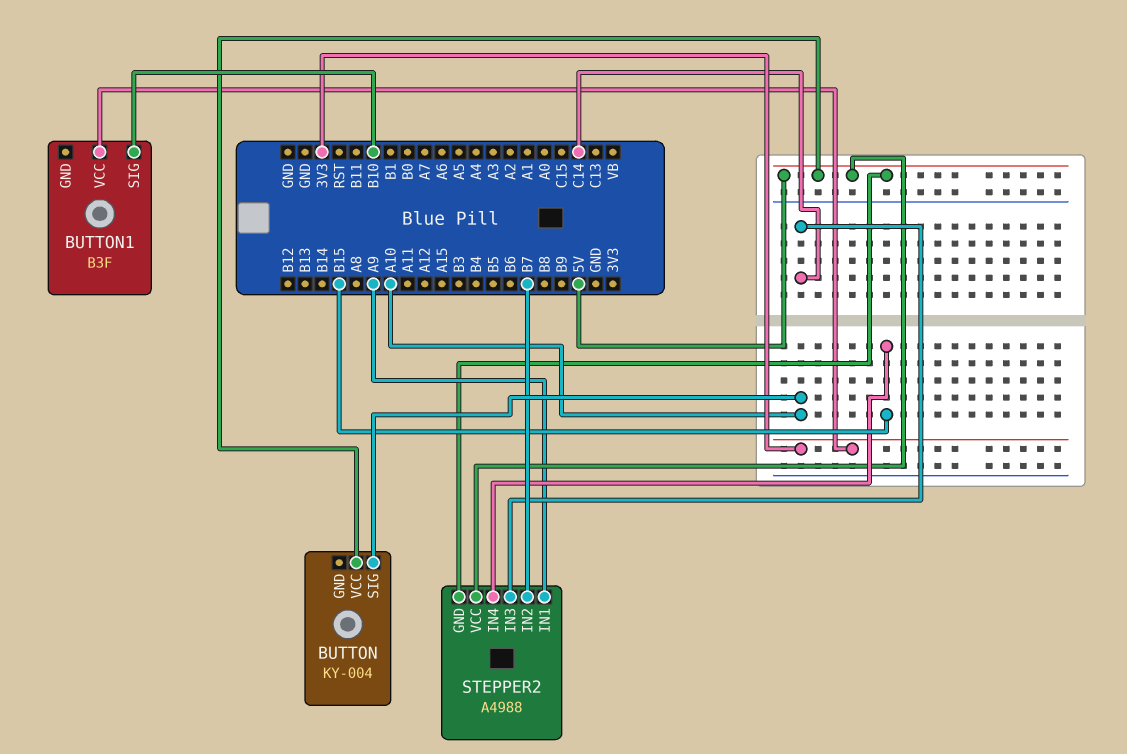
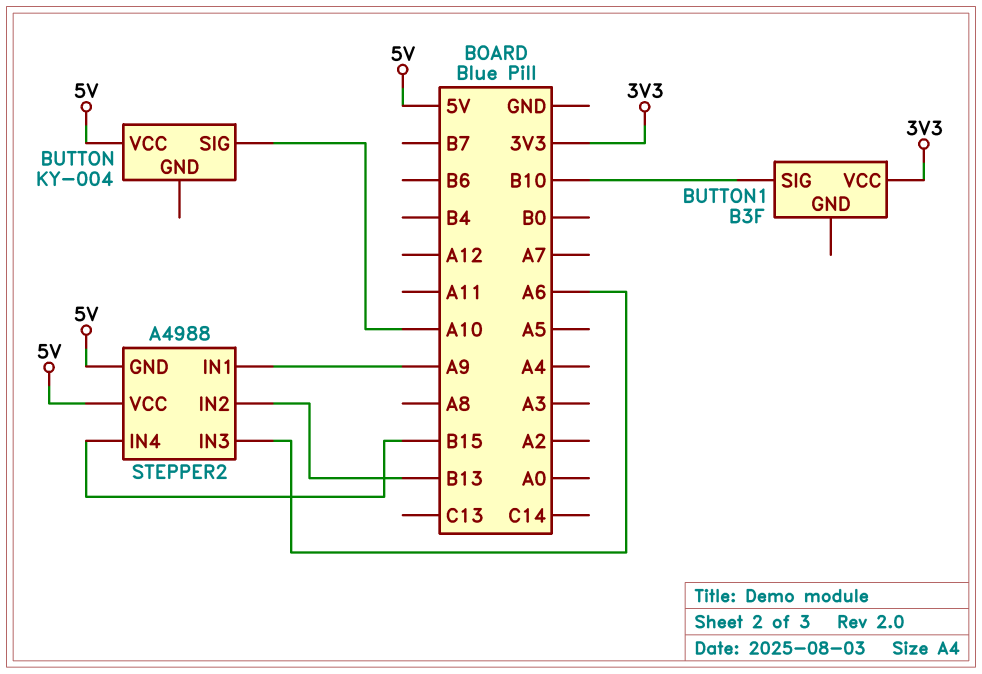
STEPPER2 pin IN2: B7 -> B13
STEPPER2 pin IN3: C14 -> A6

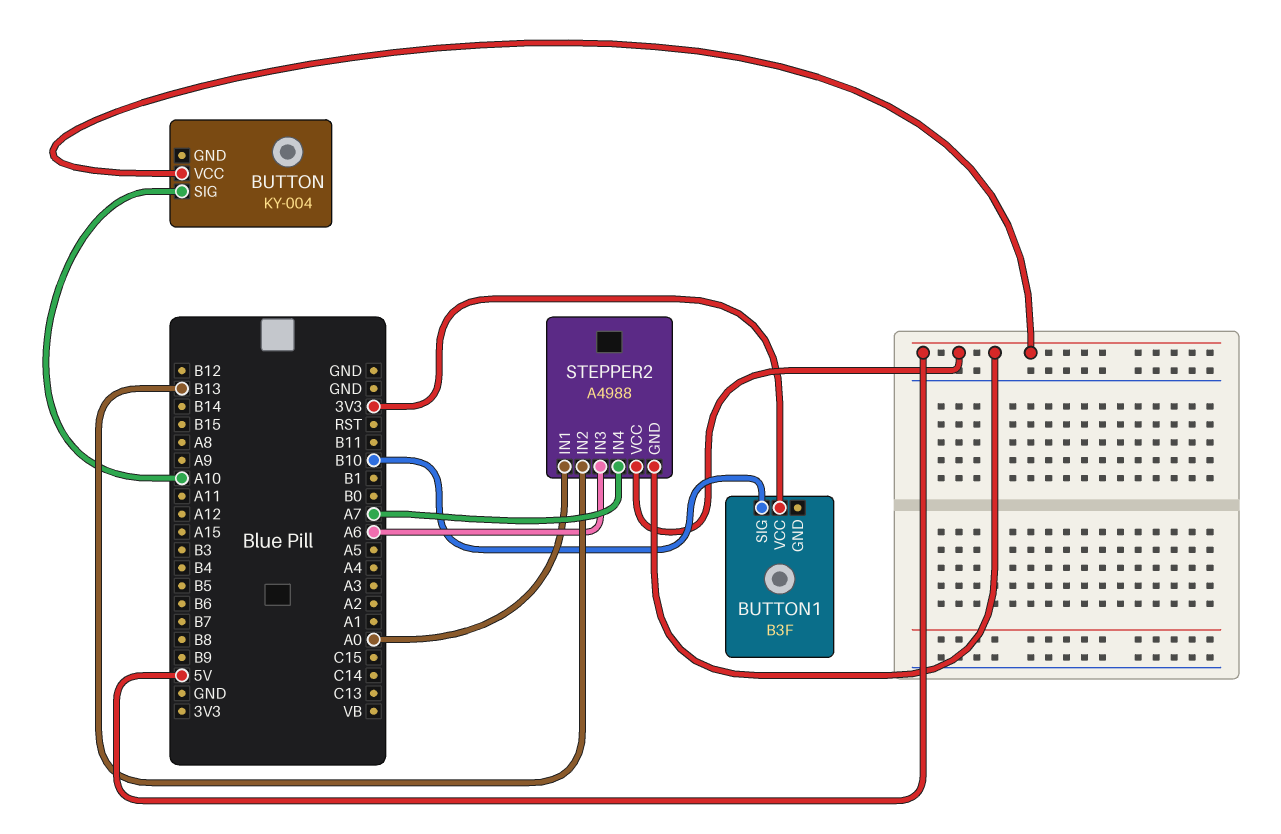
STEPPER2 pin IN1: A9 -> A0
STEPPER2 pin IN4: B15 -> A7

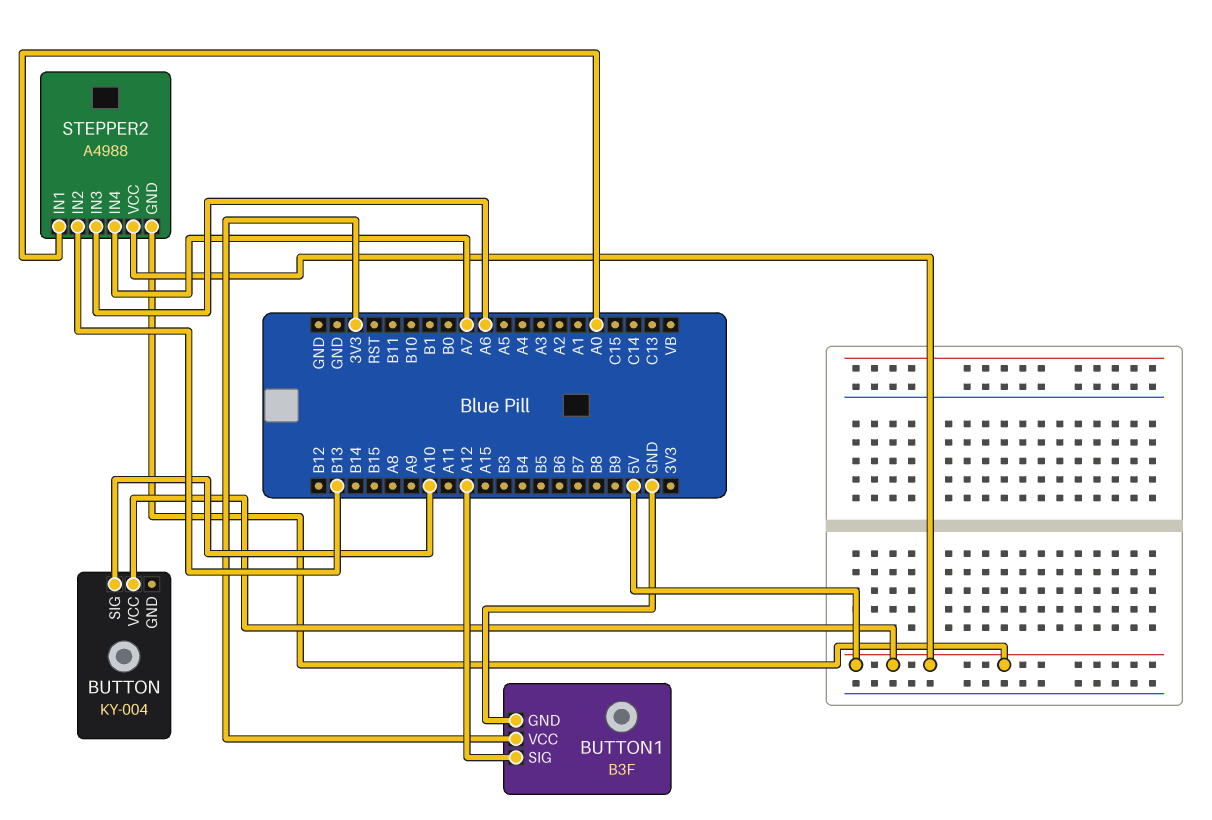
BUTTON1 pin GND: none -> GND
BUTTON1 pin SIG: B10 -> A12

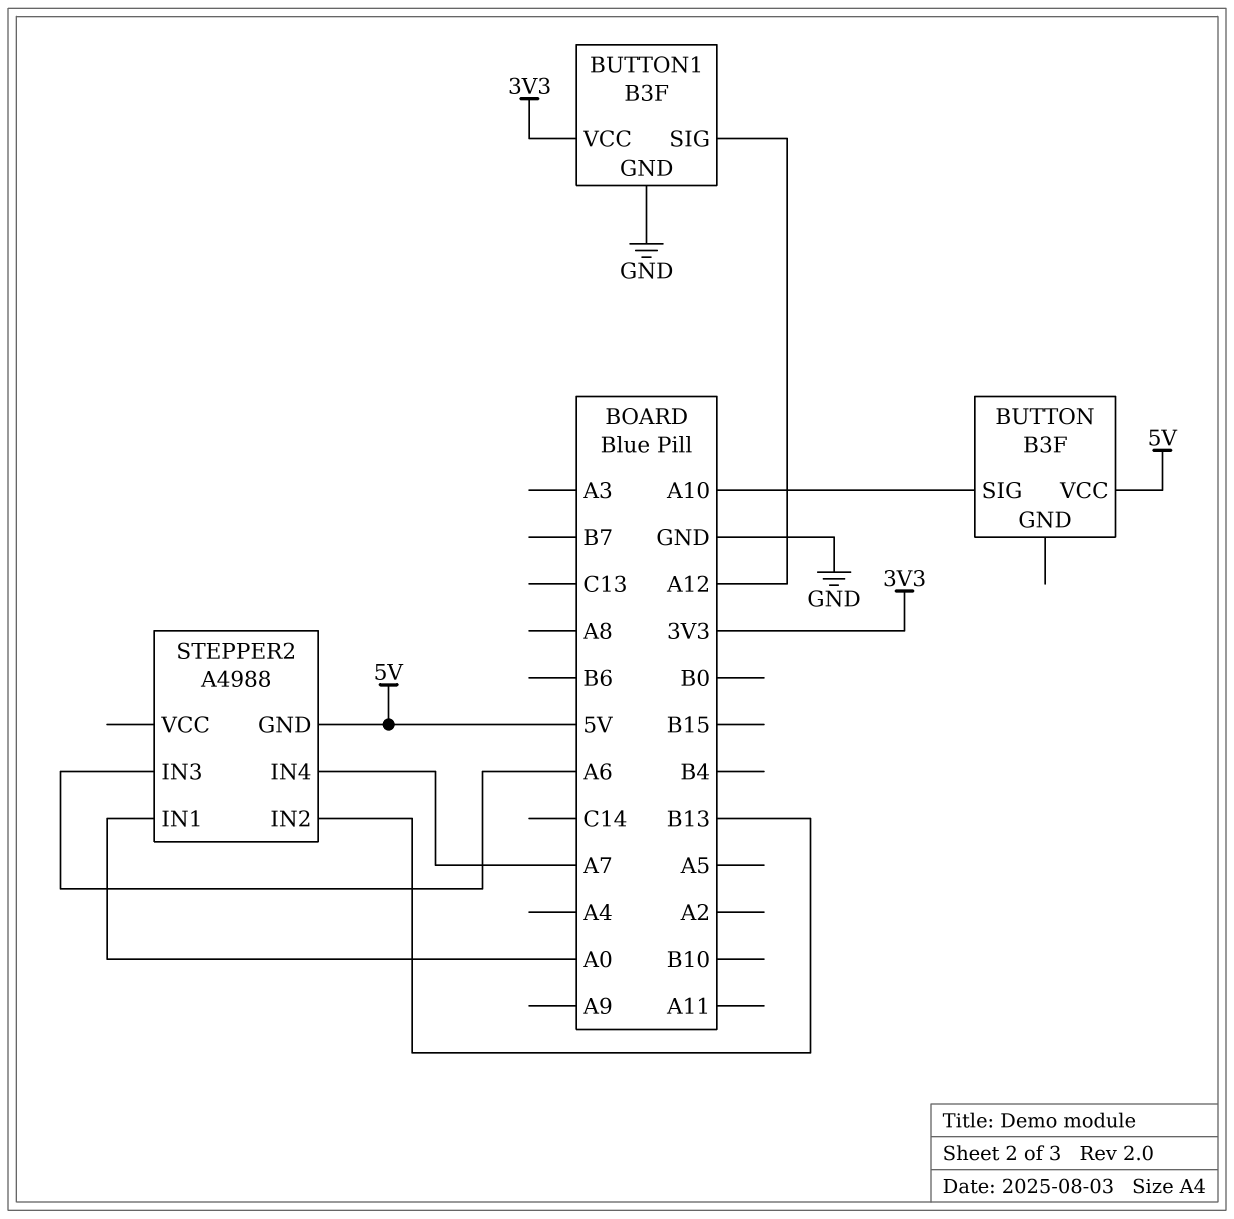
BUTTON: KY-004 -> B3F
STEPPER2 pin VCC: 5V -> none

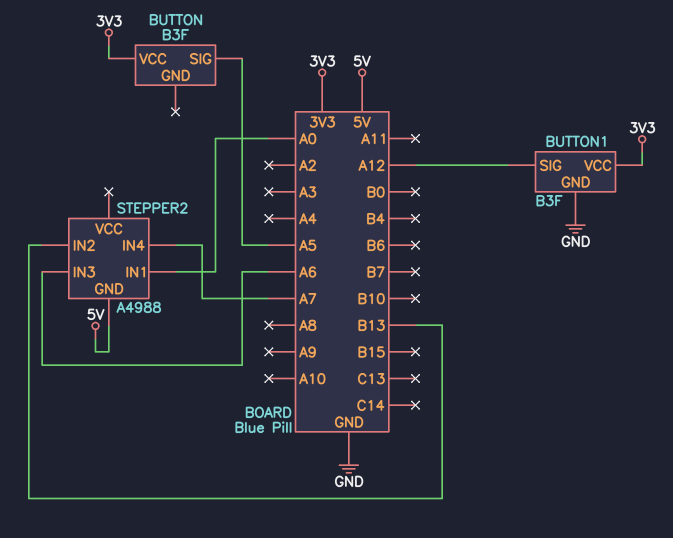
BUTTON pin SIG: A10 -> A5
BUTTON pin VCC: 5V -> 3V3

